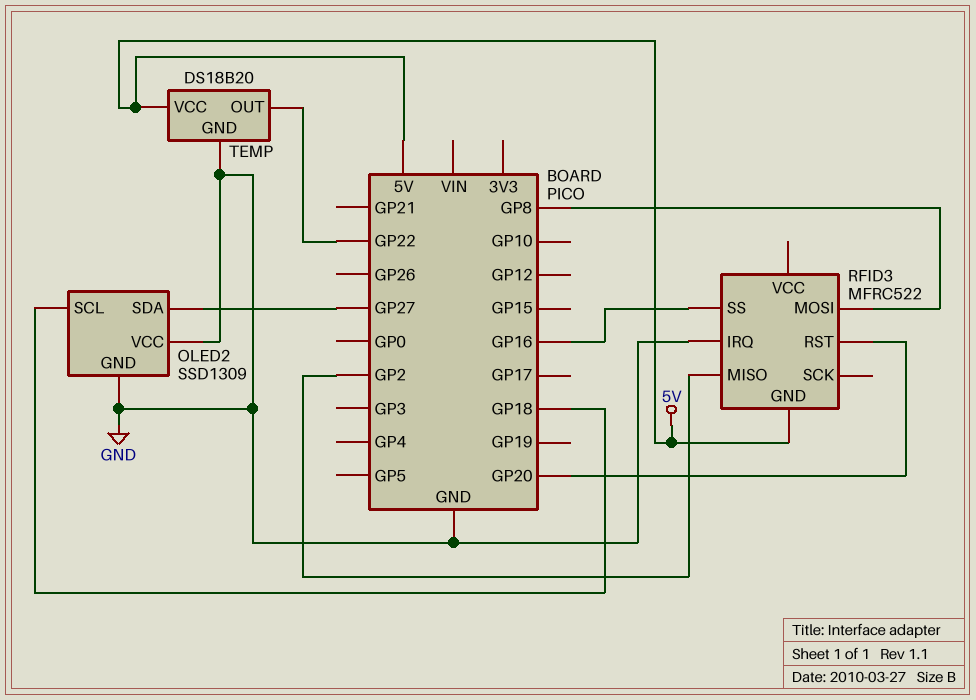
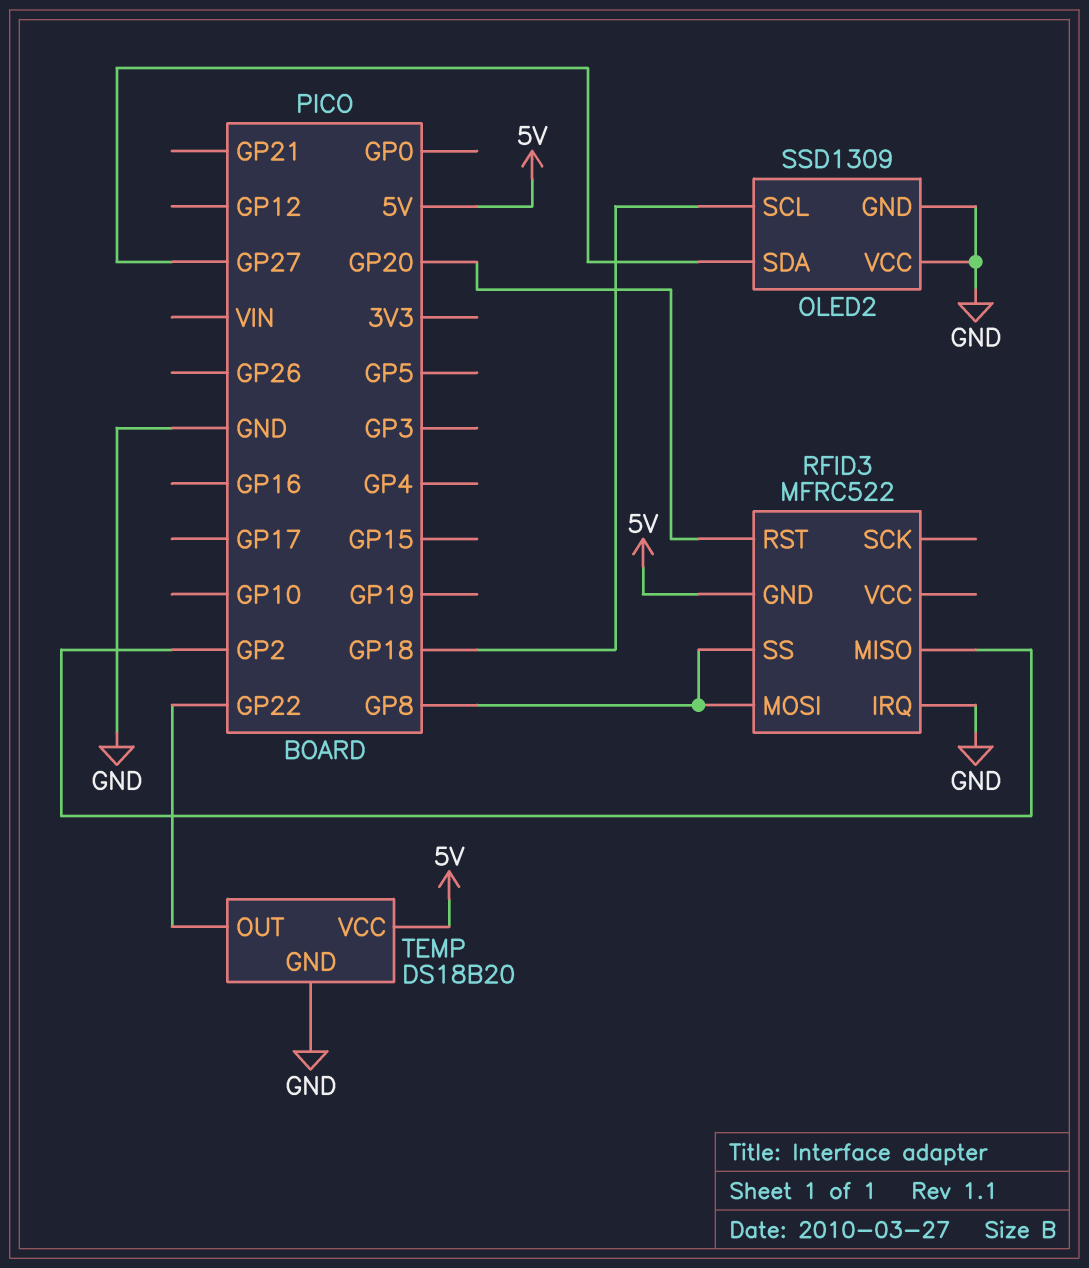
RFID3 pin SS: GP16 -> GP8

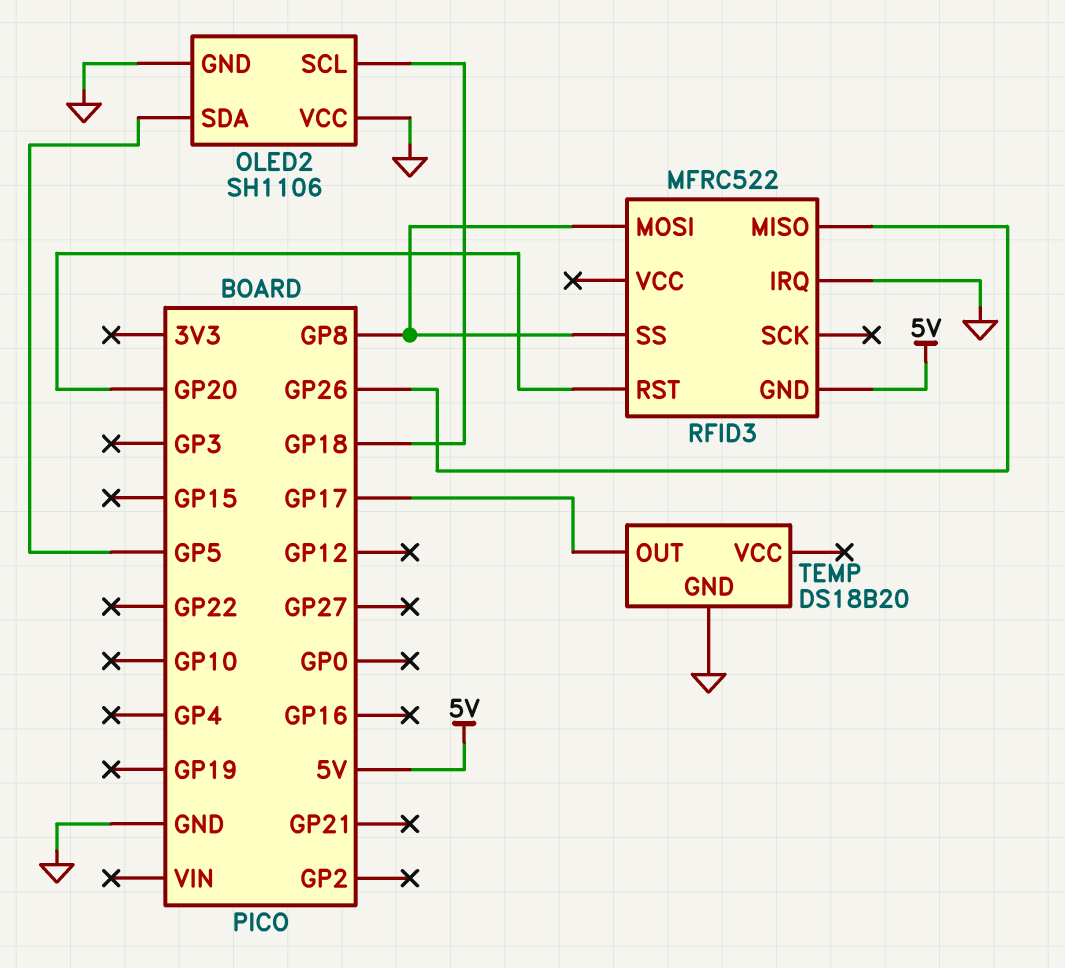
OLED2: SSD1309 -> SH1106
OLED2 pin SDA: GP27 -> GP5
RFID3 pin MISO: GP2 -> GP26
TEMP pin OUT: GP22 -> GP17
TEMP pin VCC: 5V -> none

